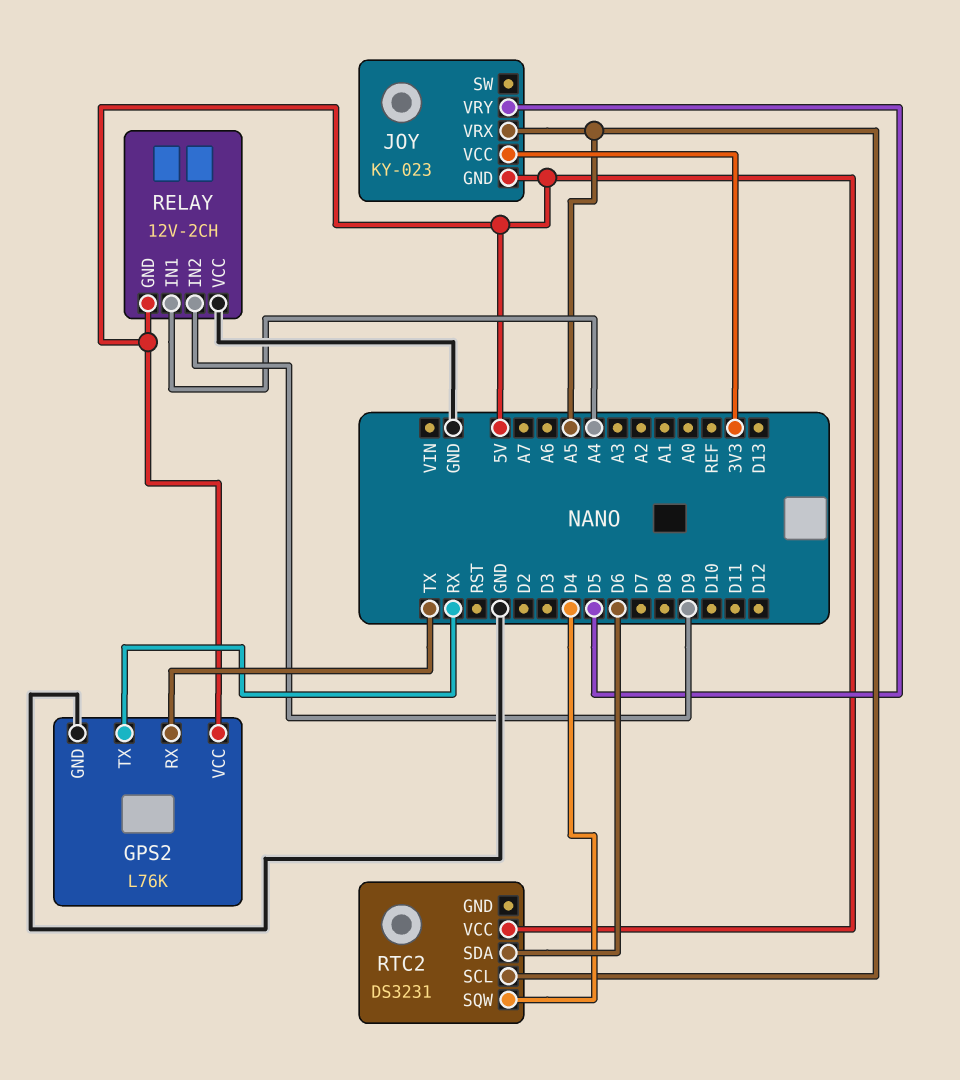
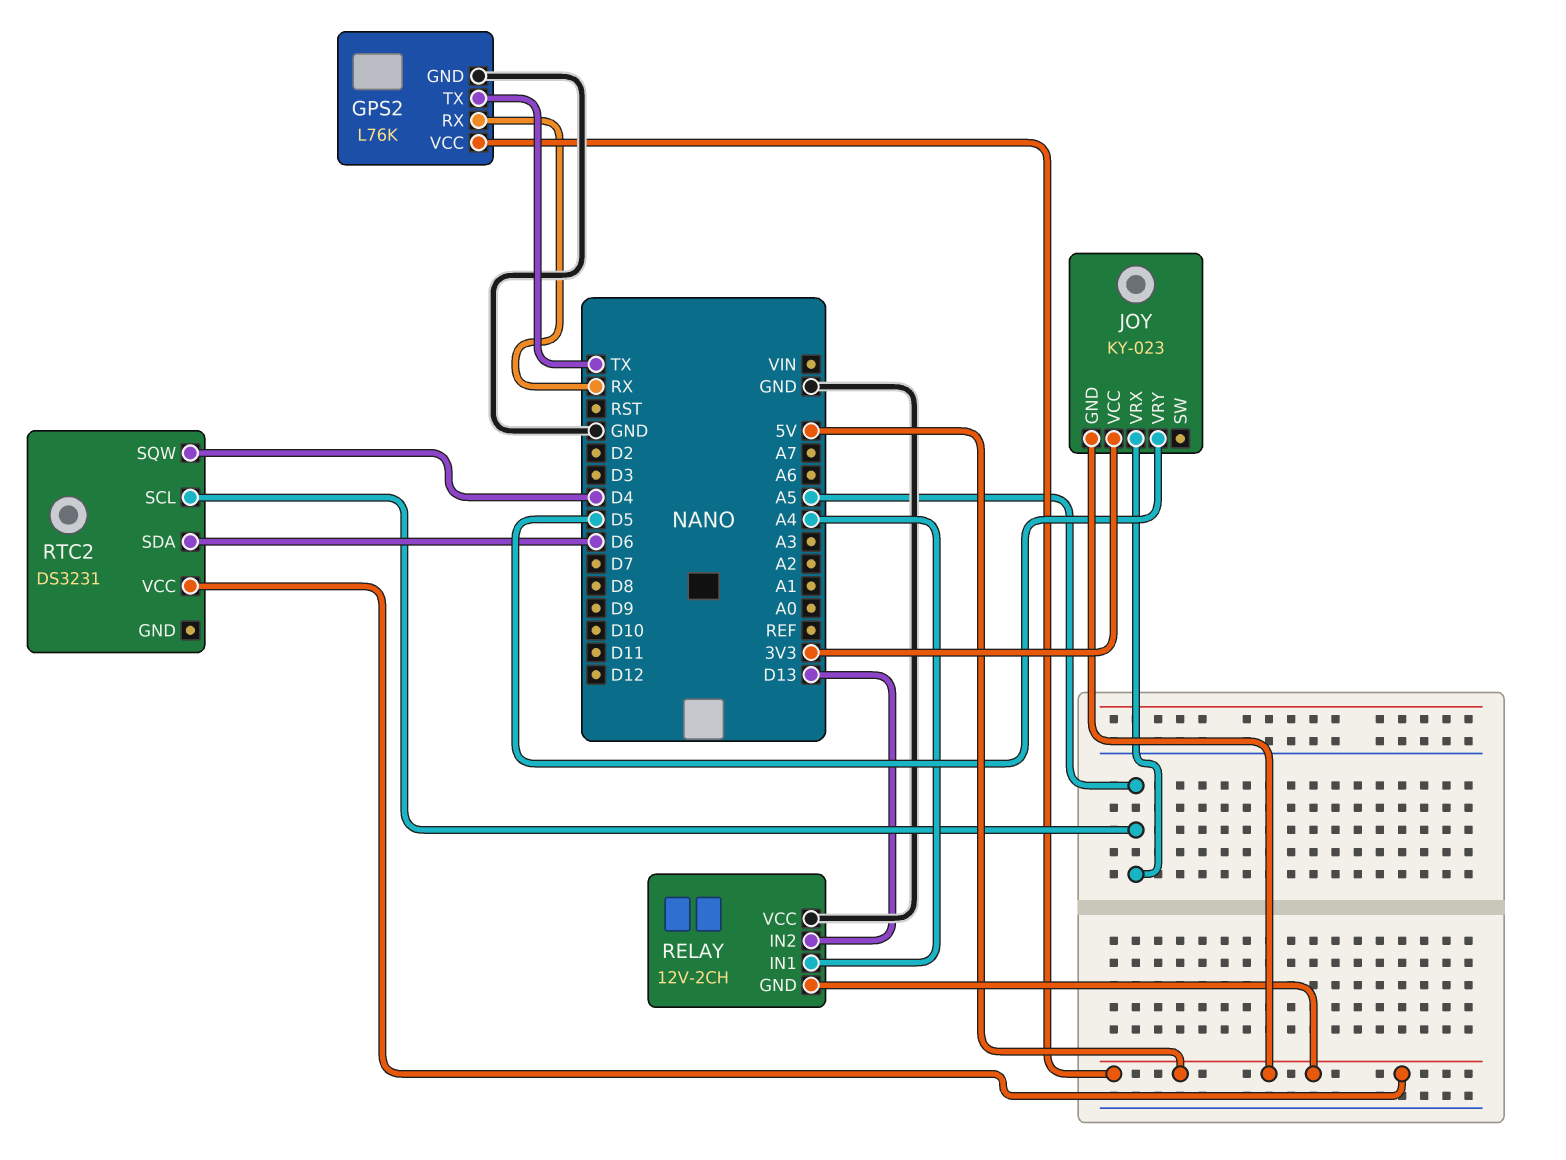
GPS2 pin RX: TX -> RX
GPS2 pin TX: RX -> TX
RELAY pin IN2: D9 -> D13

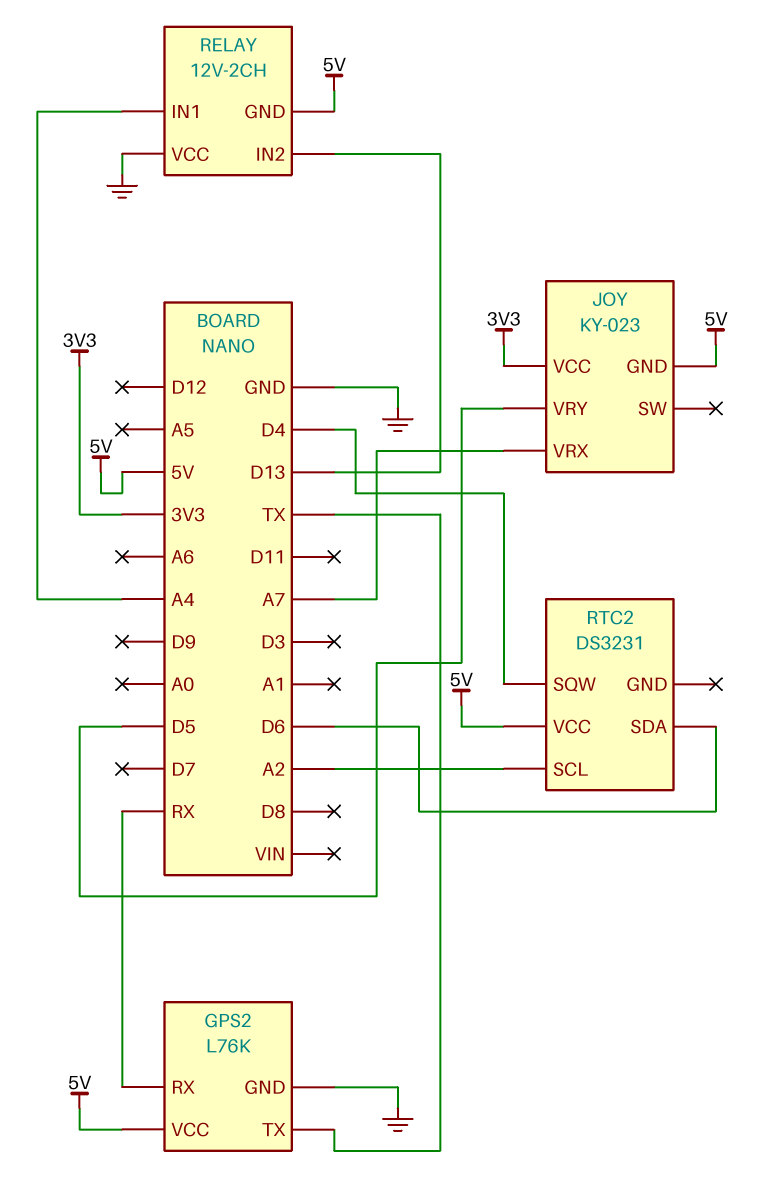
JOY pin VRX: A5 -> A7
RTC2 pin SCL: A5 -> A2

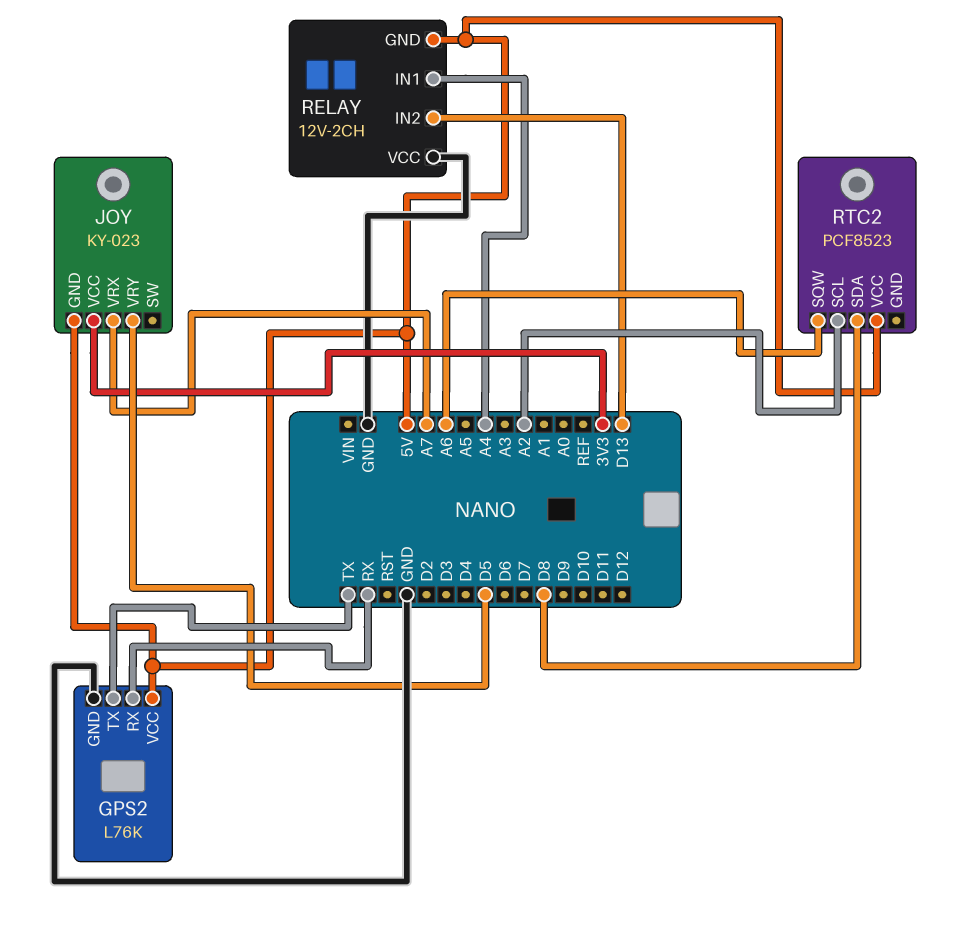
RTC2: DS3231 -> PCF8523
RTC2 pin SDA: D6 -> D8
RTC2 pin SQW: D4 -> A6

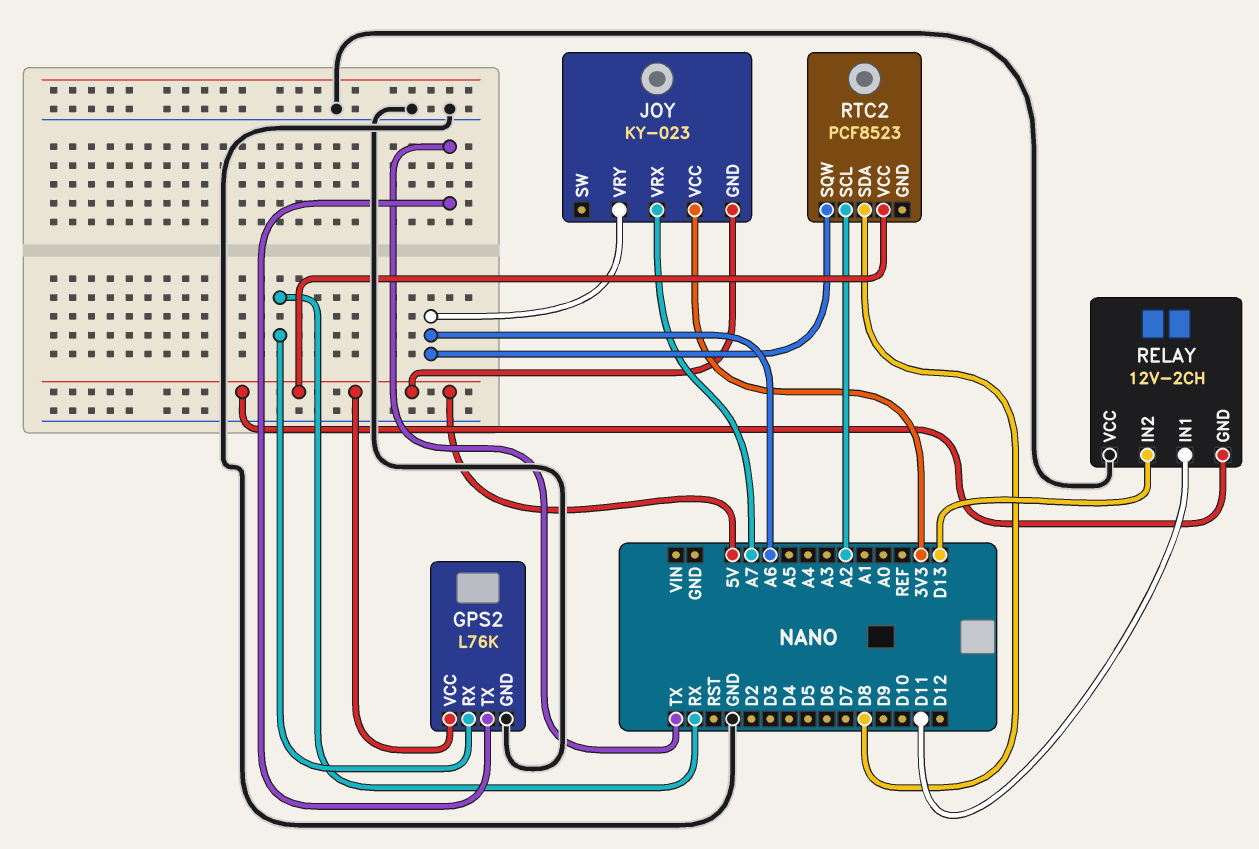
JOY pin VRY: D5 -> A6
RELAY pin IN1: A4 -> D11

